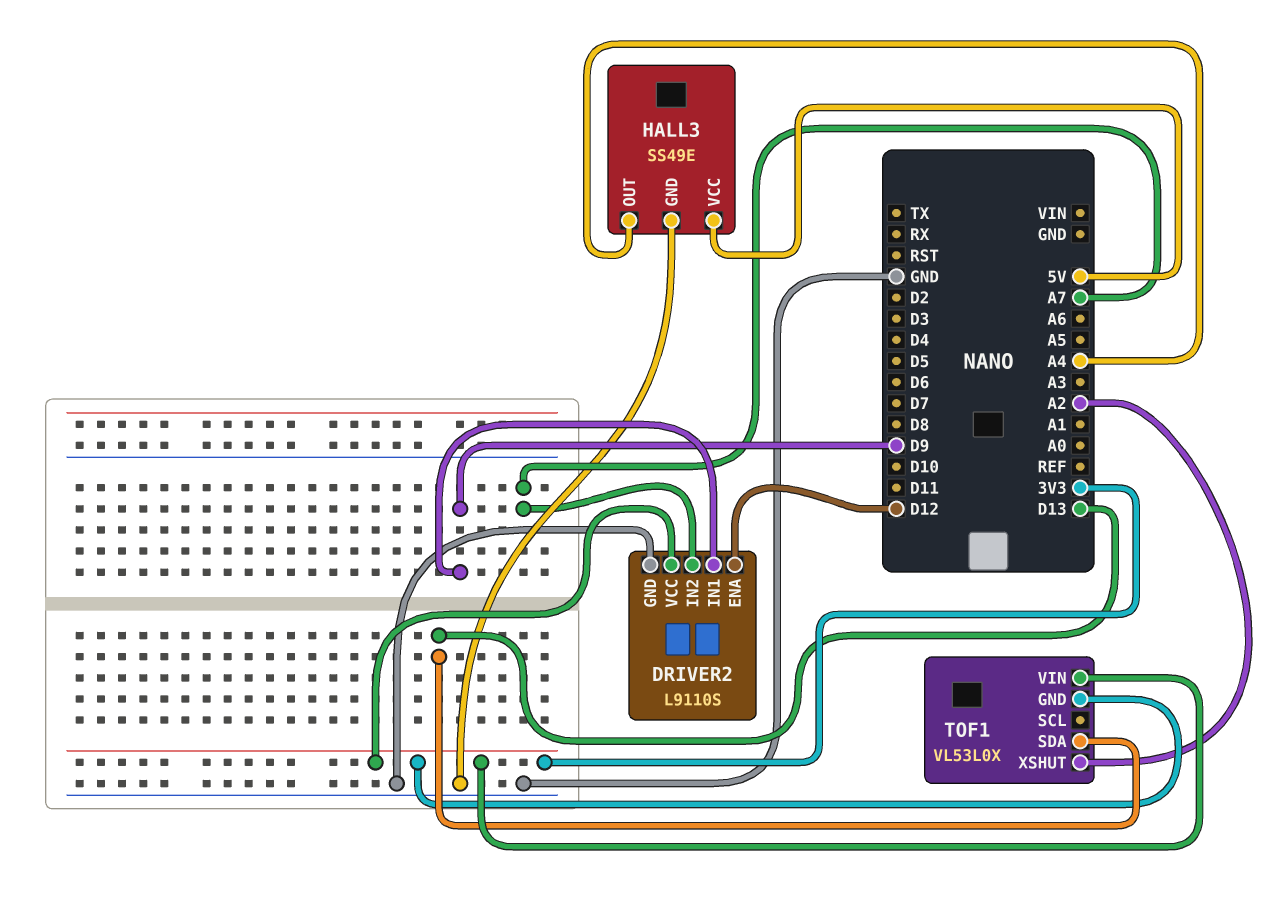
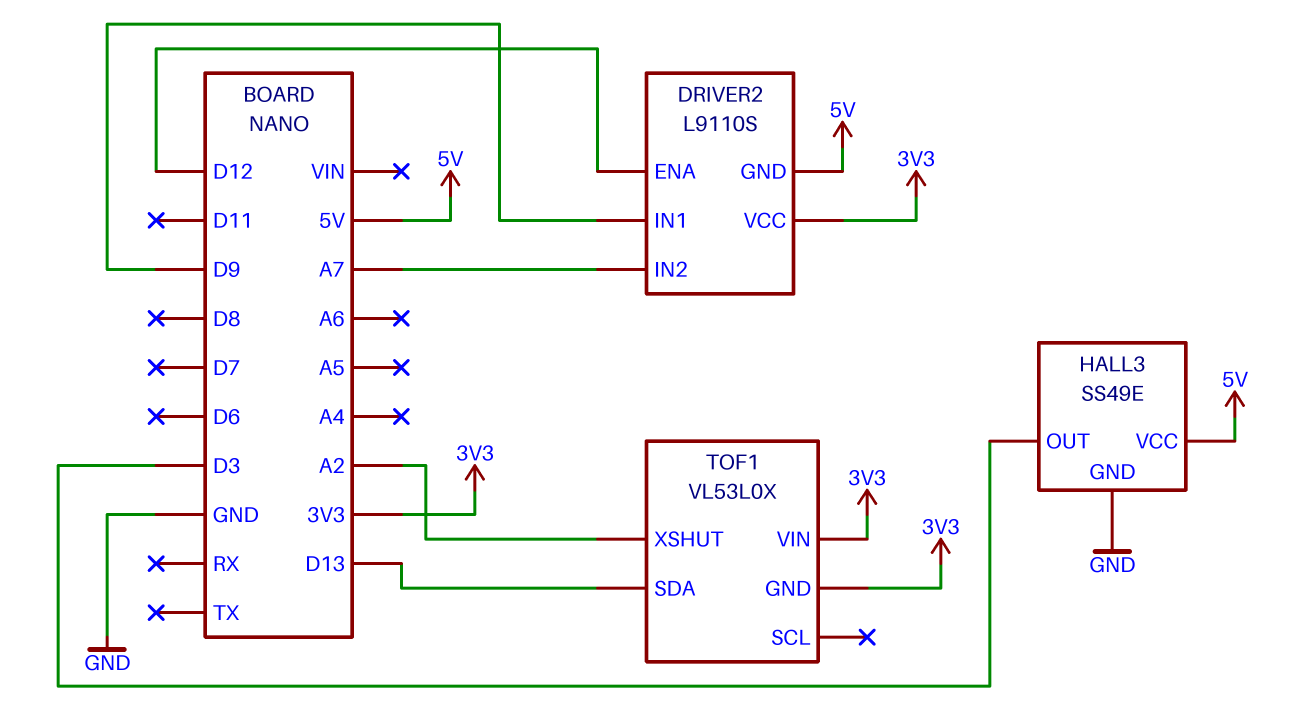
DRIVER2 pin GND: GND -> 5V
HALL3 pin OUT: A4 -> D3

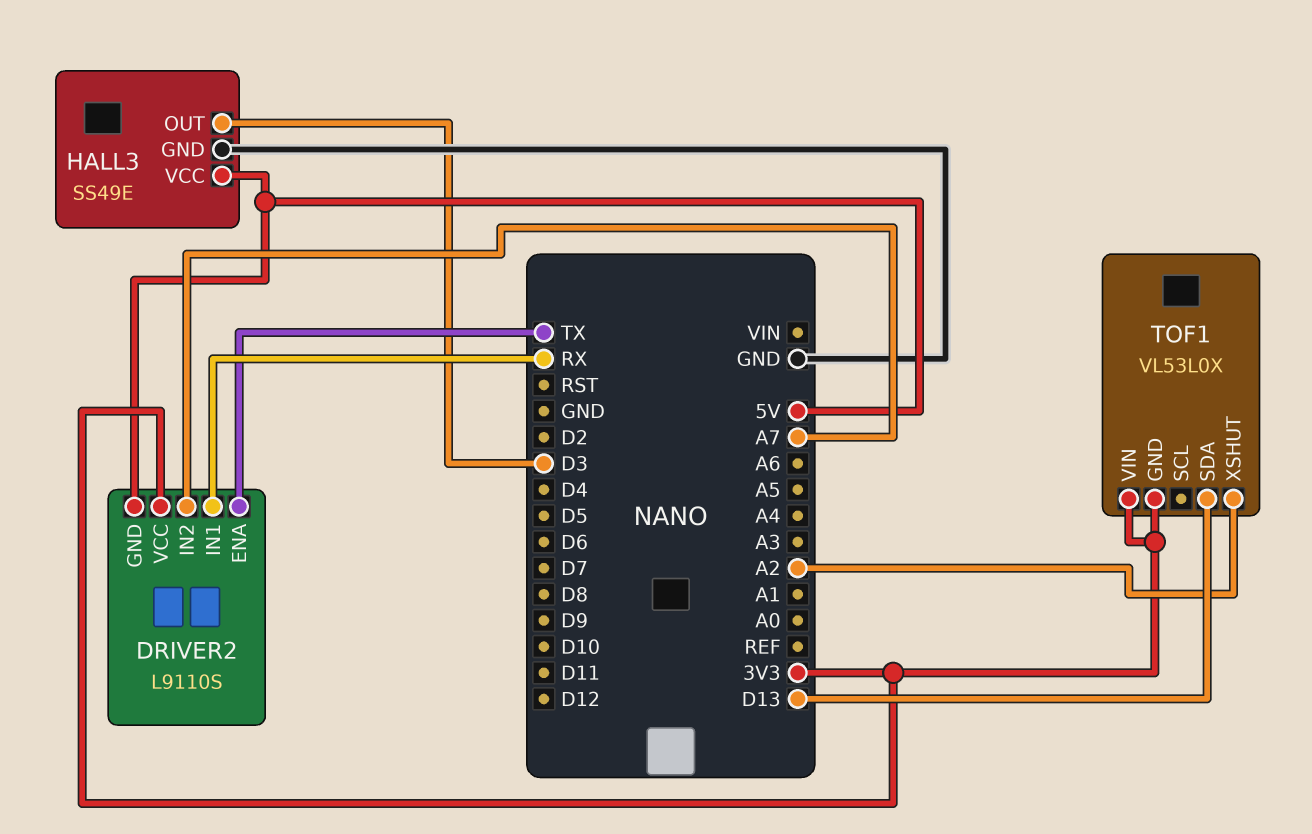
DRIVER2 pin ENA: D12 -> TX
DRIVER2 pin IN1: D9 -> RX

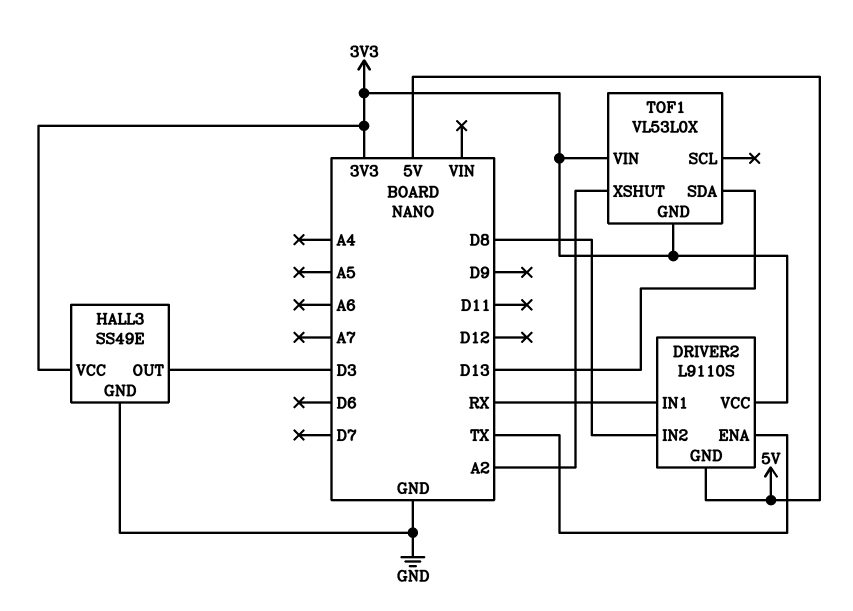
DRIVER2 pin IN2: A7 -> D8
HALL3 pin VCC: 5V -> 3V3

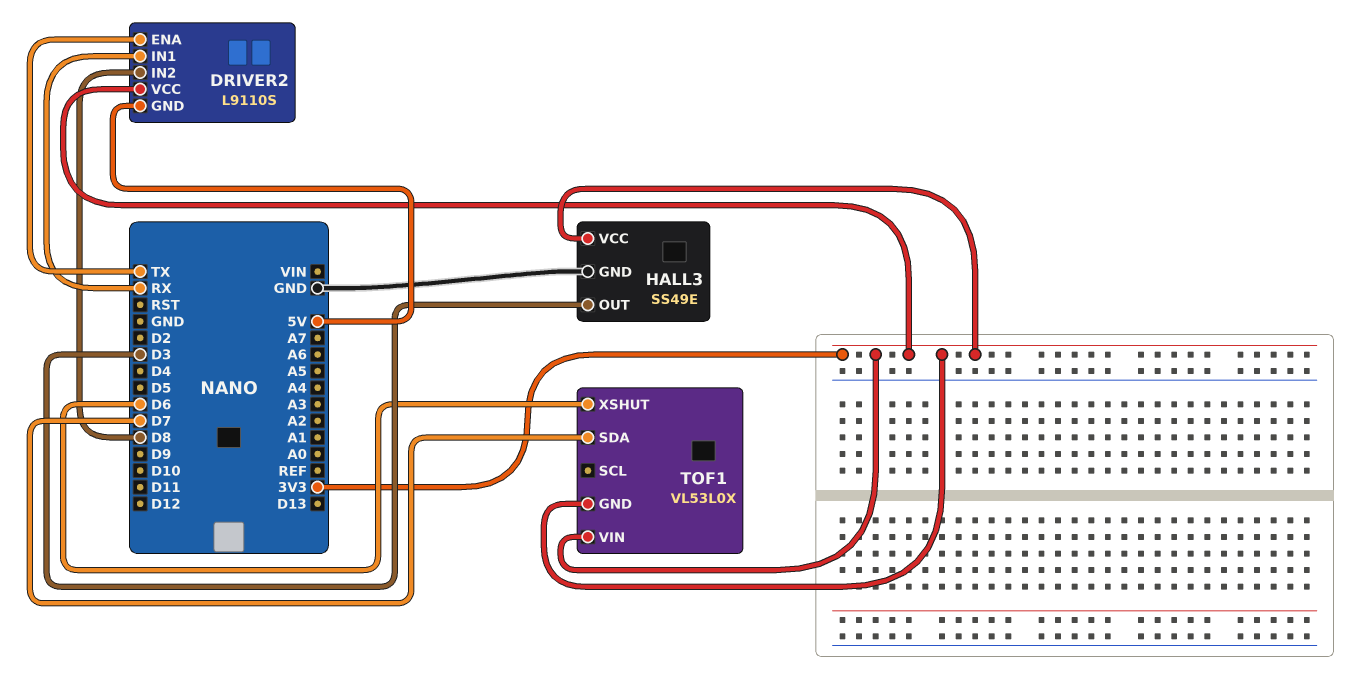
TOF1 pin SDA: D13 -> D7
TOF1 pin XSHUT: A2 -> D6

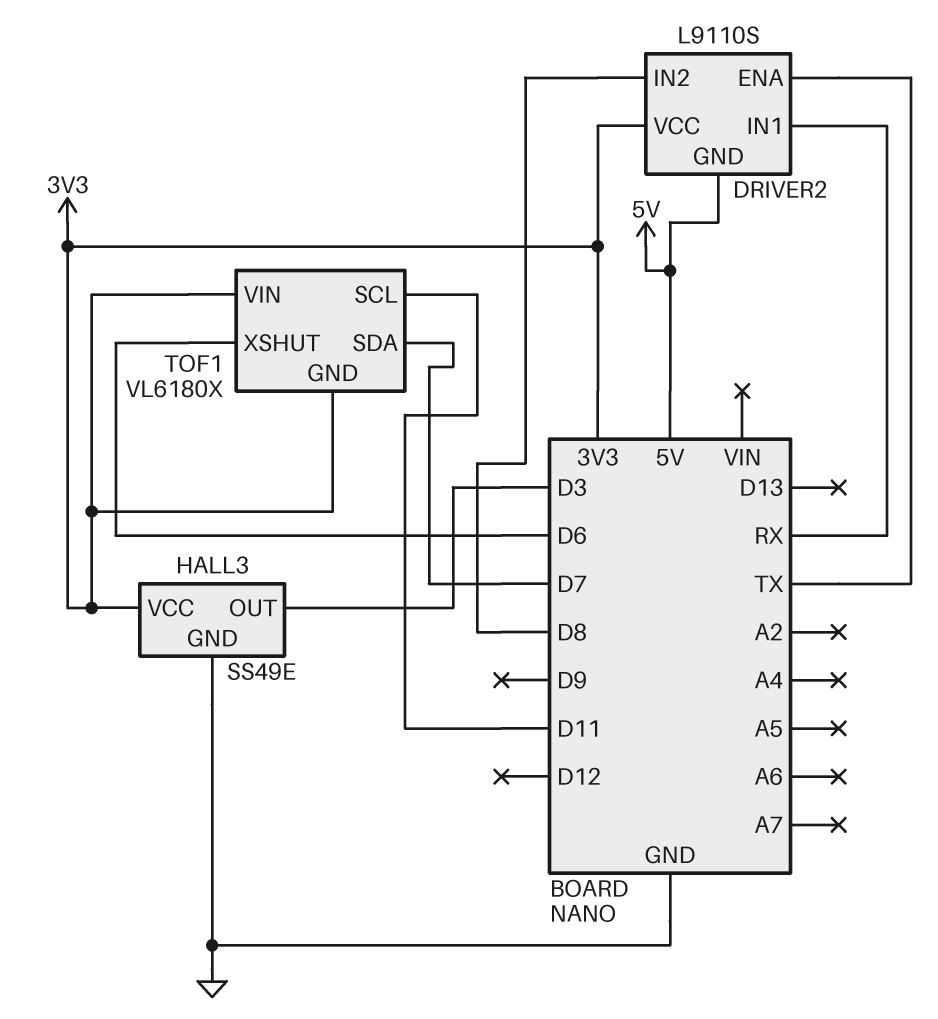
TOF1: VL53L0X -> VL6180X
TOF1 pin SCL: none -> D11

